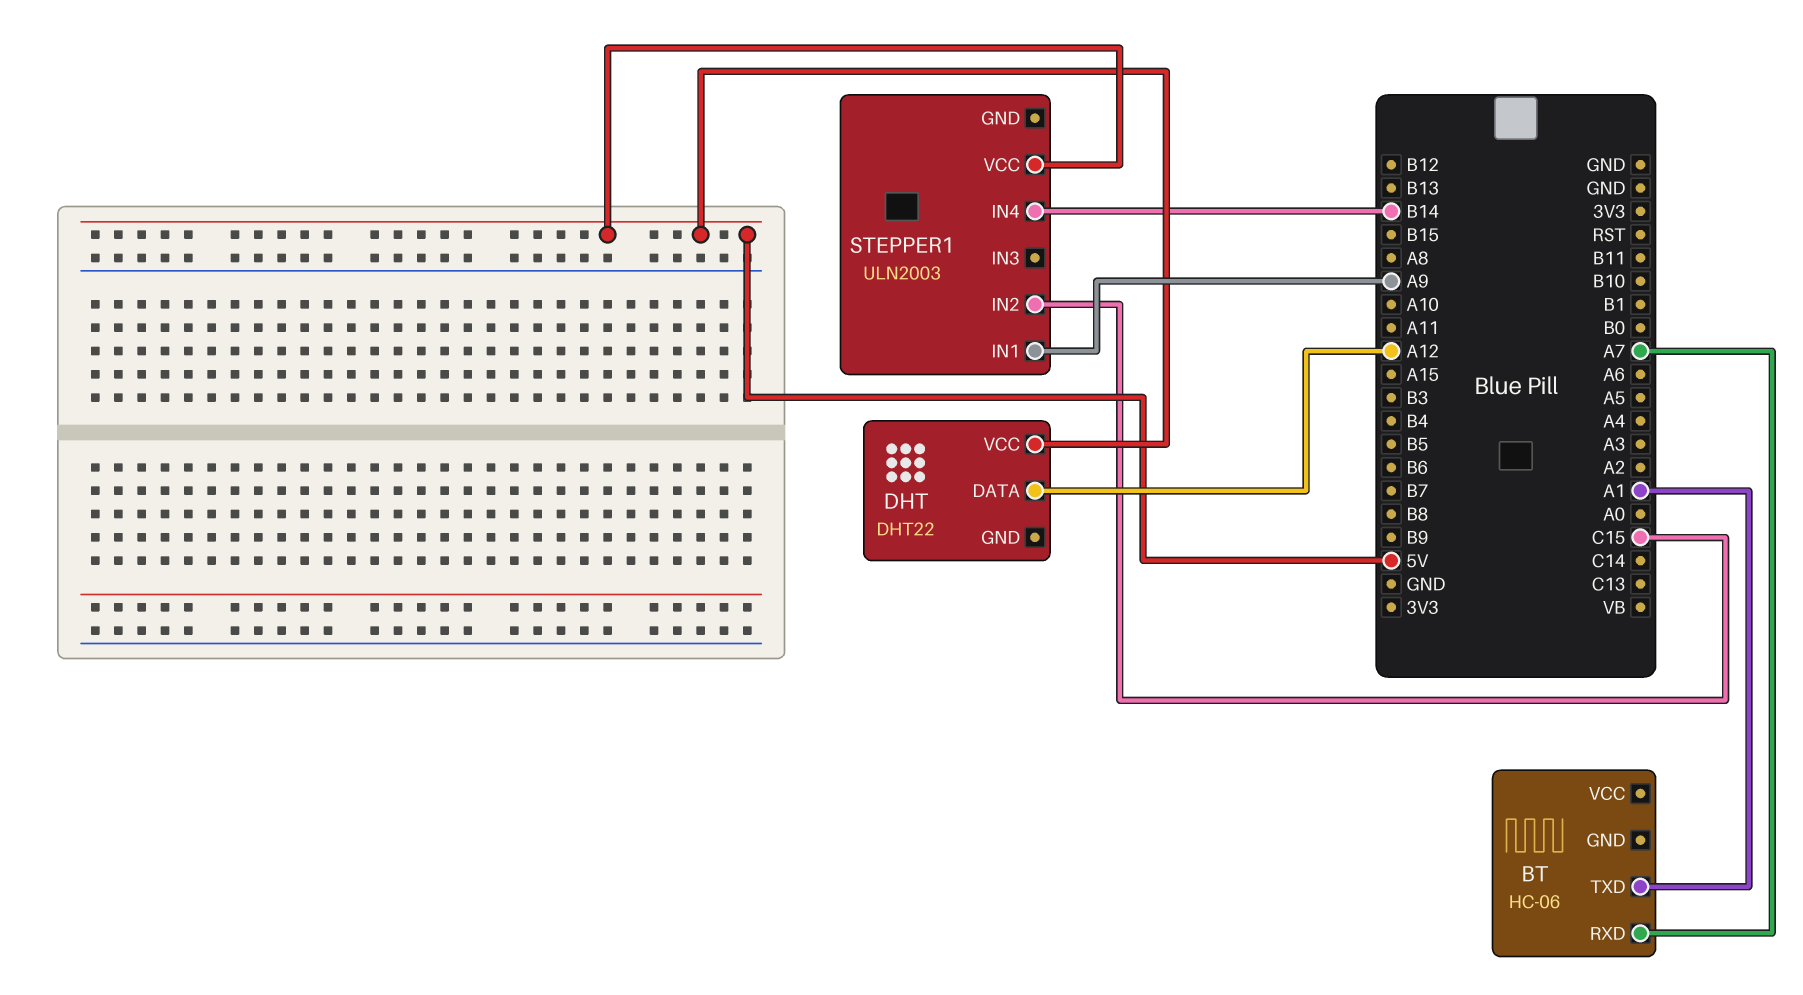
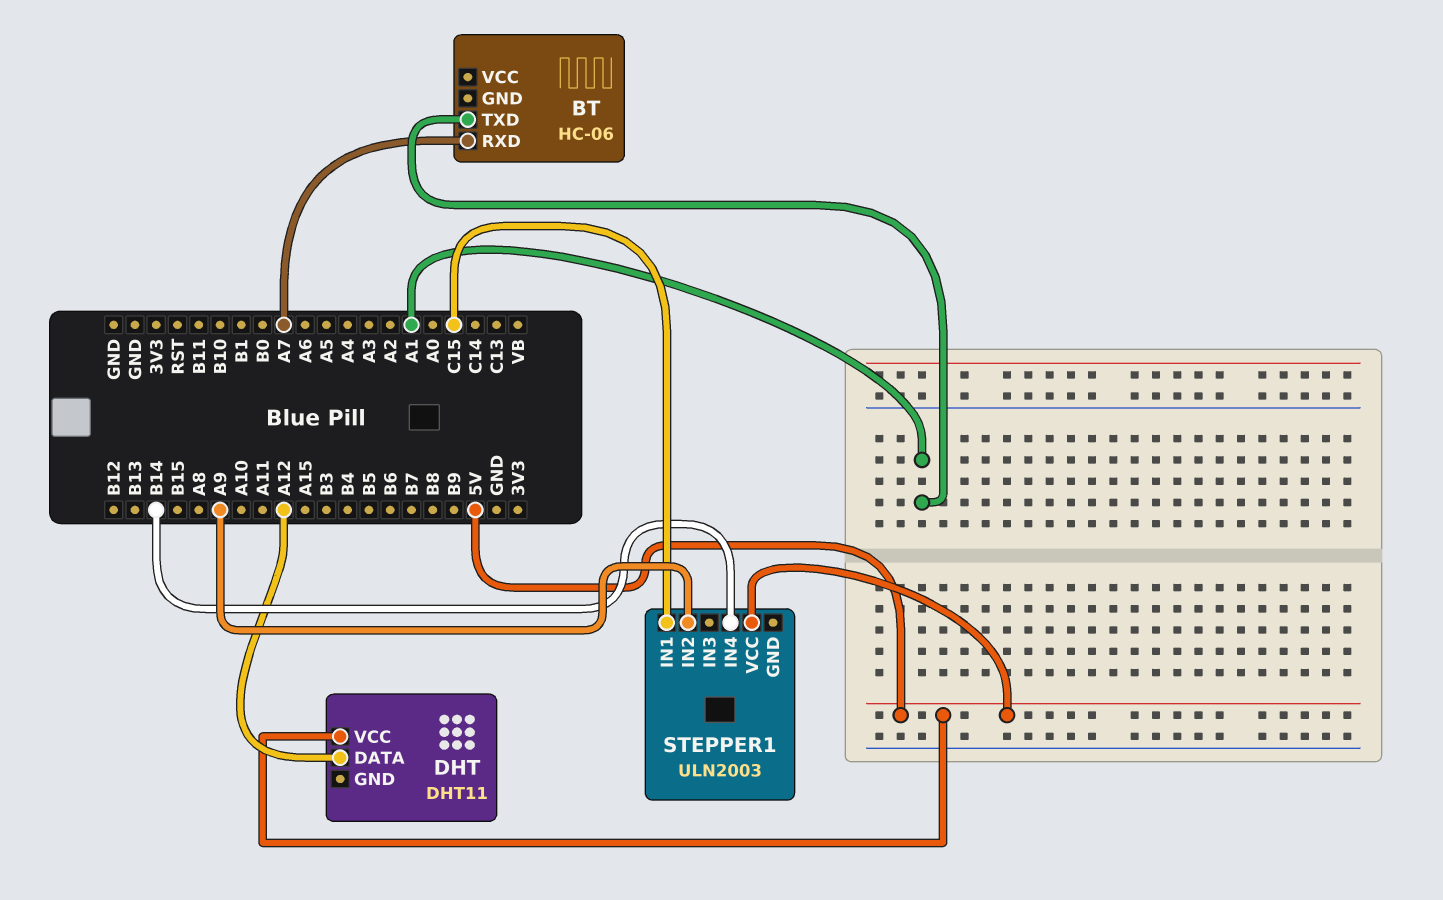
DHT: DHT22 -> DHT11
STEPPER1 pin IN1: A9 -> C15
STEPPER1 pin IN2: C15 -> A9

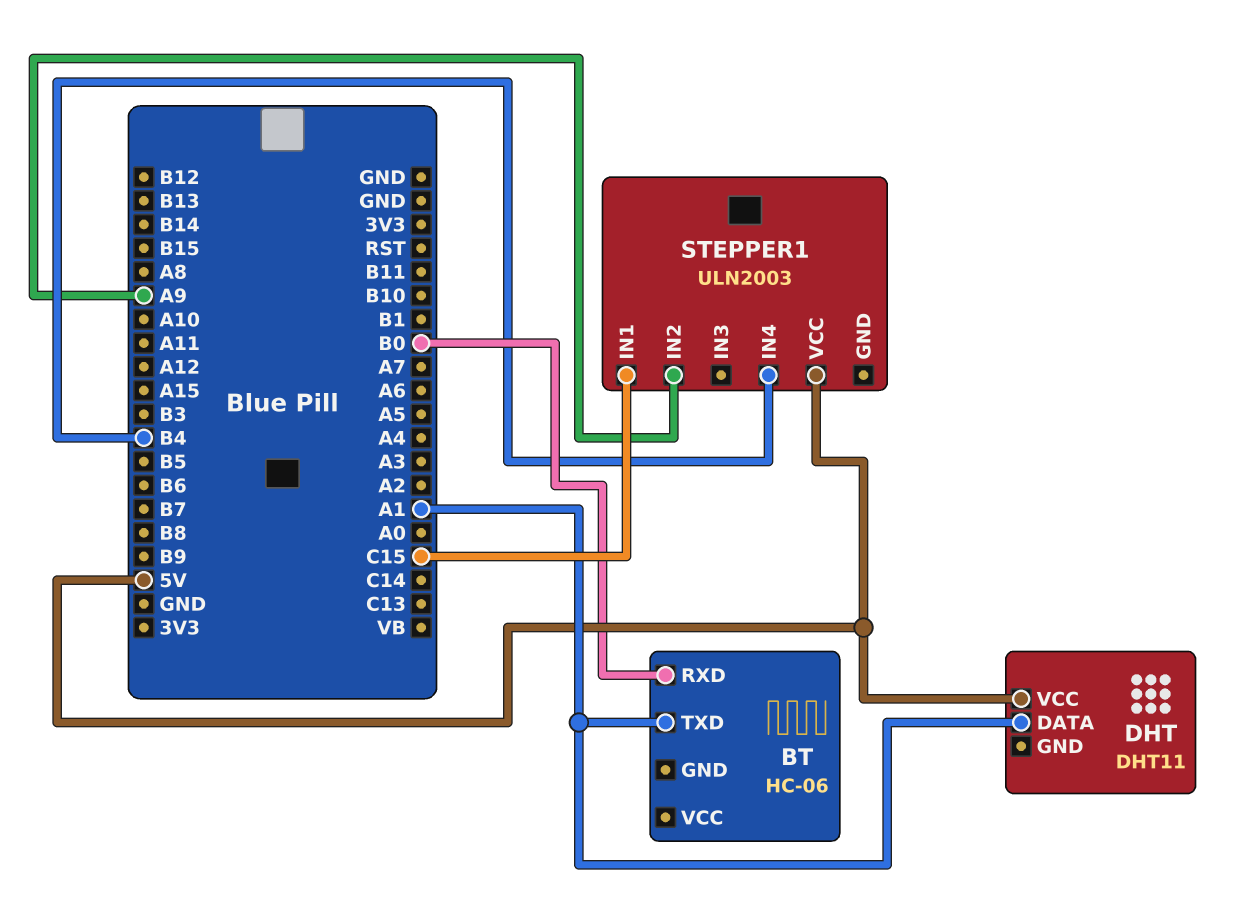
BT pin RXD: A7 -> B0
DHT pin DATA: A12 -> A1
STEPPER1 pin IN4: B14 -> B4

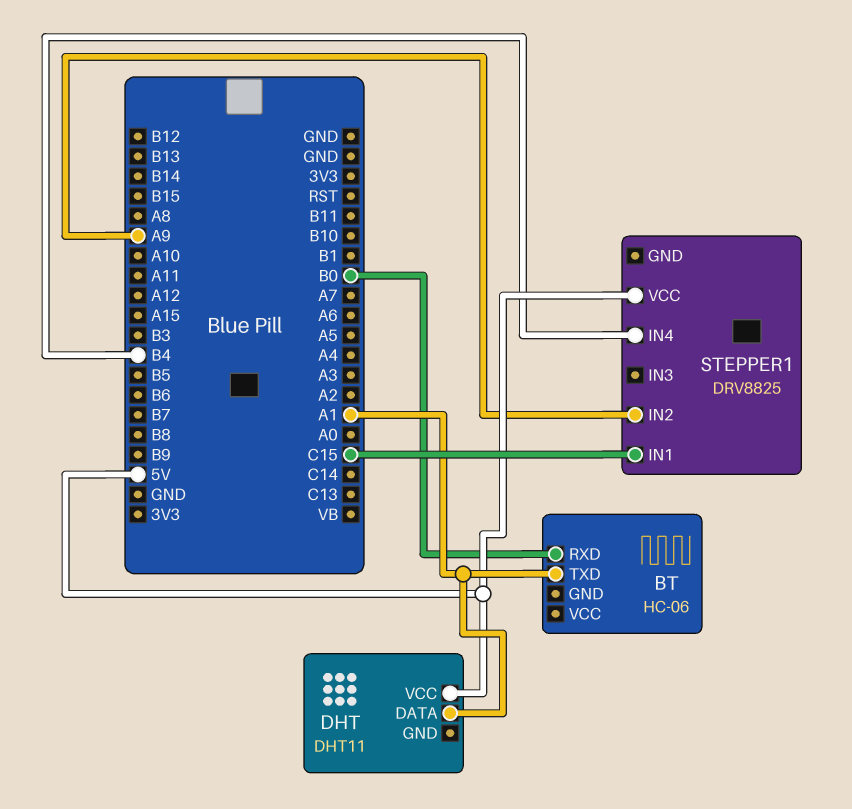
STEPPER1: ULN2003 -> DRV8825

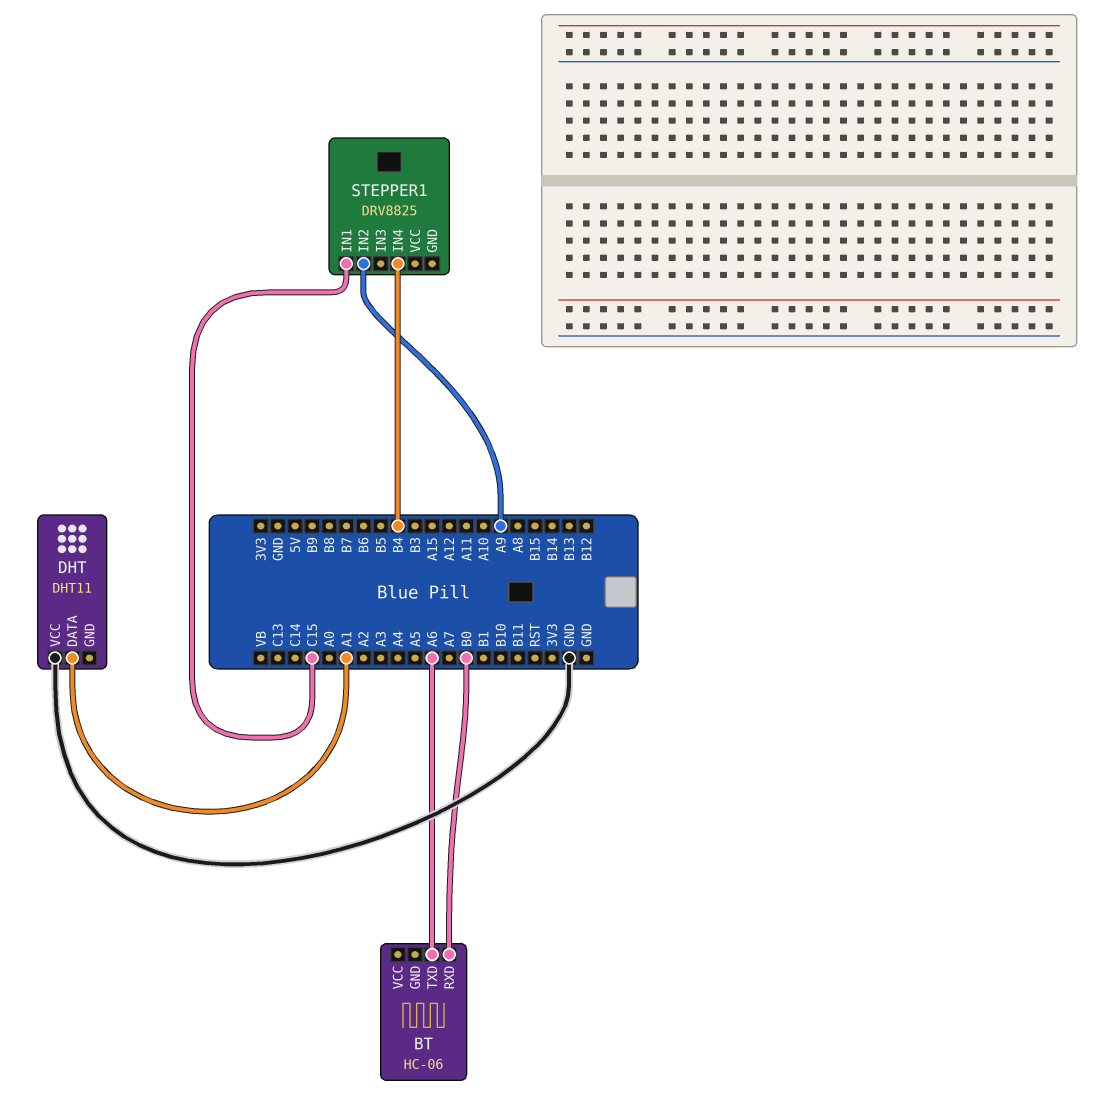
BT pin TXD: A1 -> A6
DHT pin VCC: 5V -> GND
STEPPER1 pin VCC: 5V -> none

